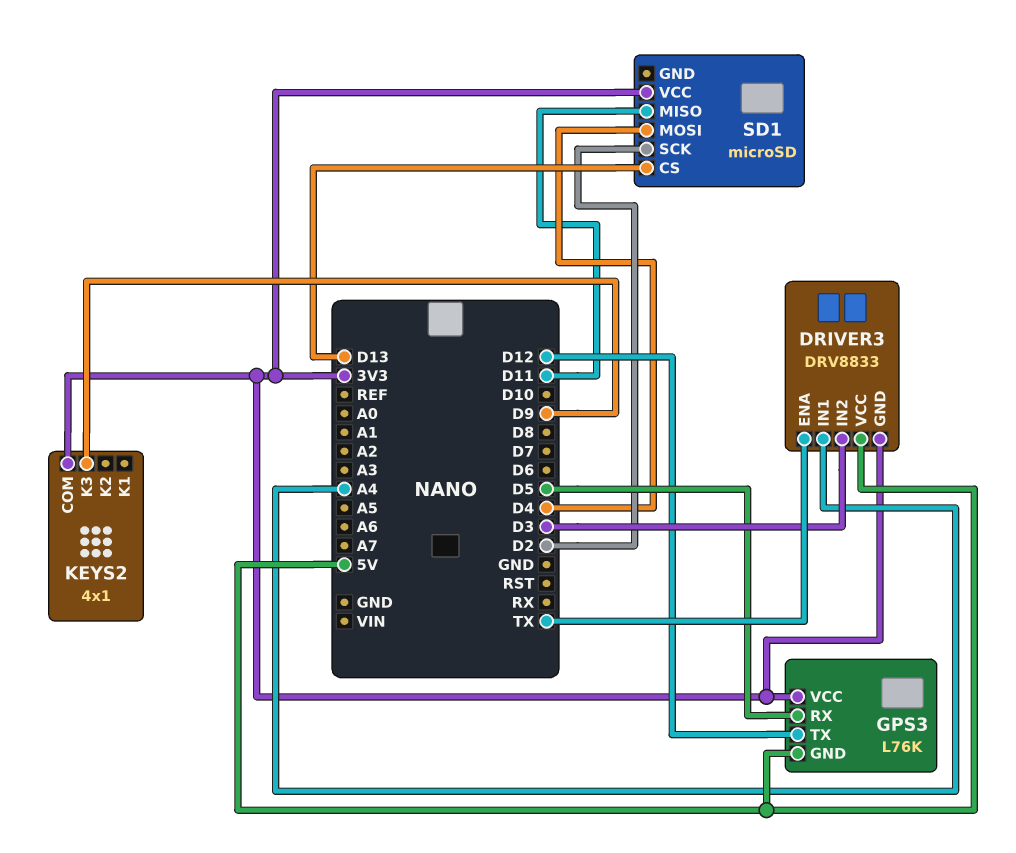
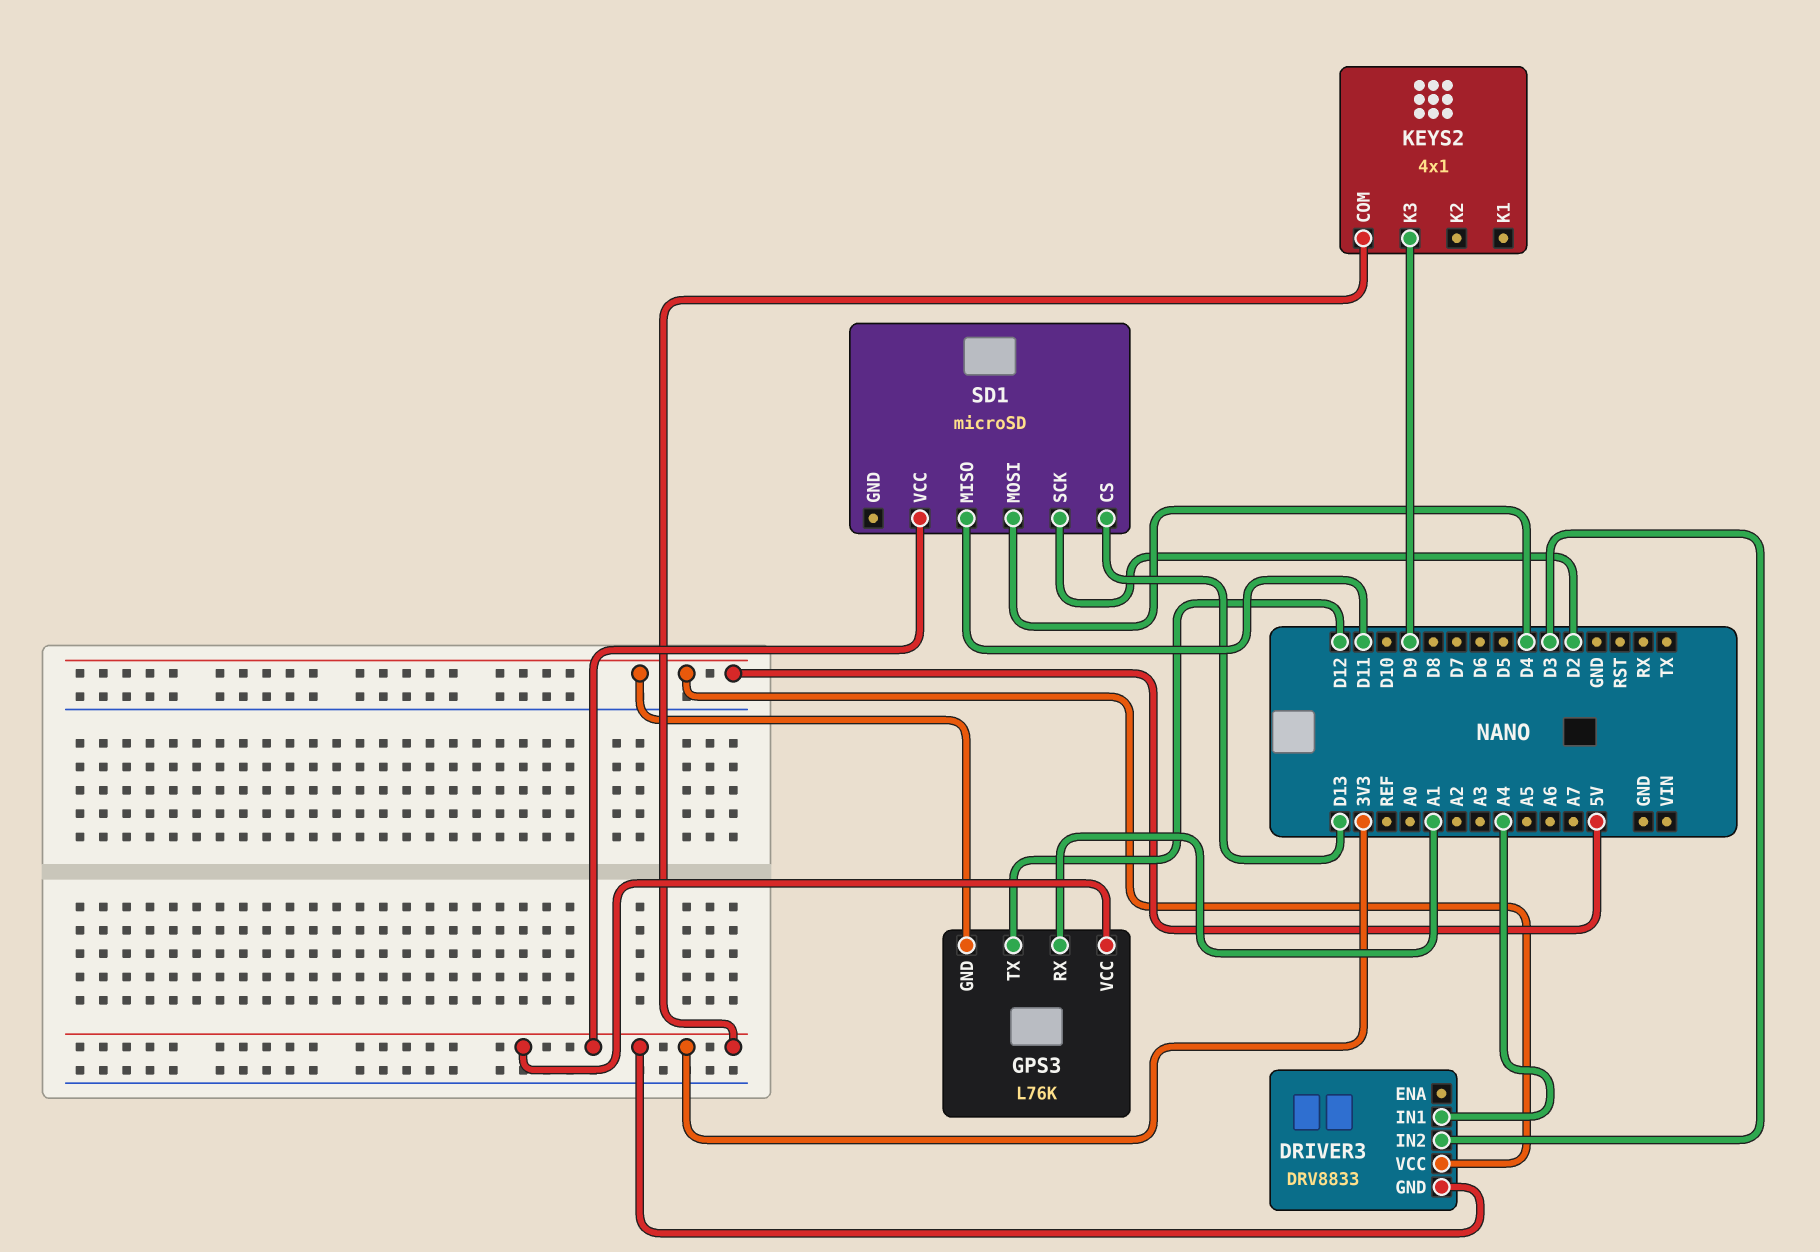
DRIVER3 pin ENA: TX -> none
GPS3 pin RX: D5 -> A1

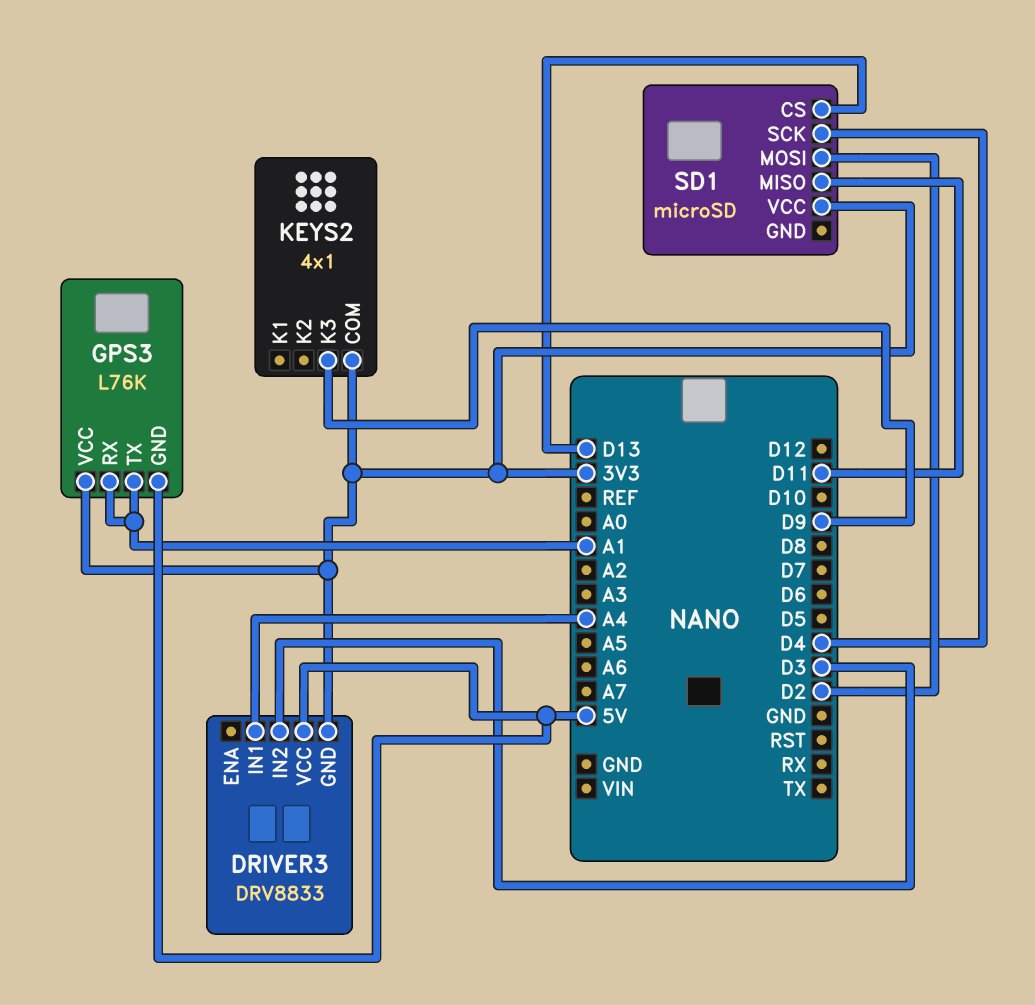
GPS3 pin TX: D12 -> A1
SD1 pin MOSI: D4 -> D2
SD1 pin SCK: D2 -> D4

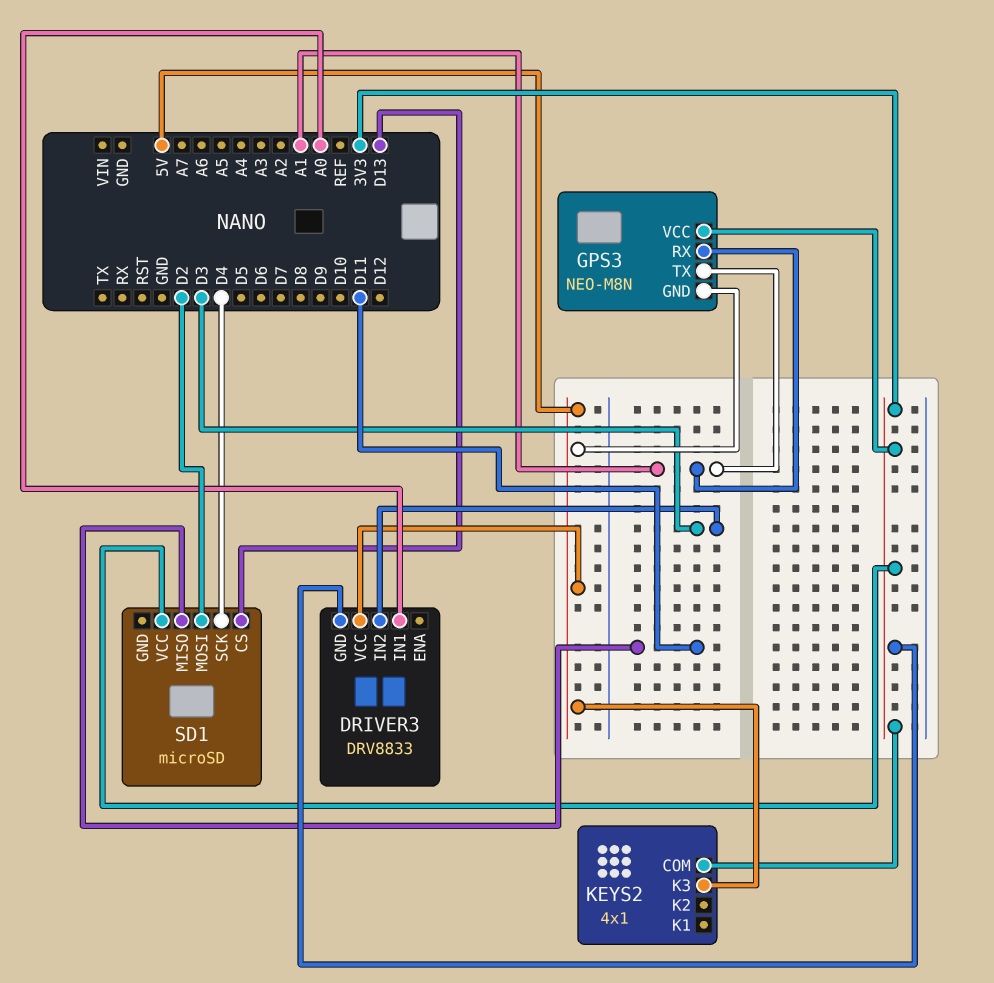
DRIVER3 pin IN1: A4 -> A0
GPS3: L76K -> NEO-M8N
KEYS2 pin K3: D9 -> 5V

